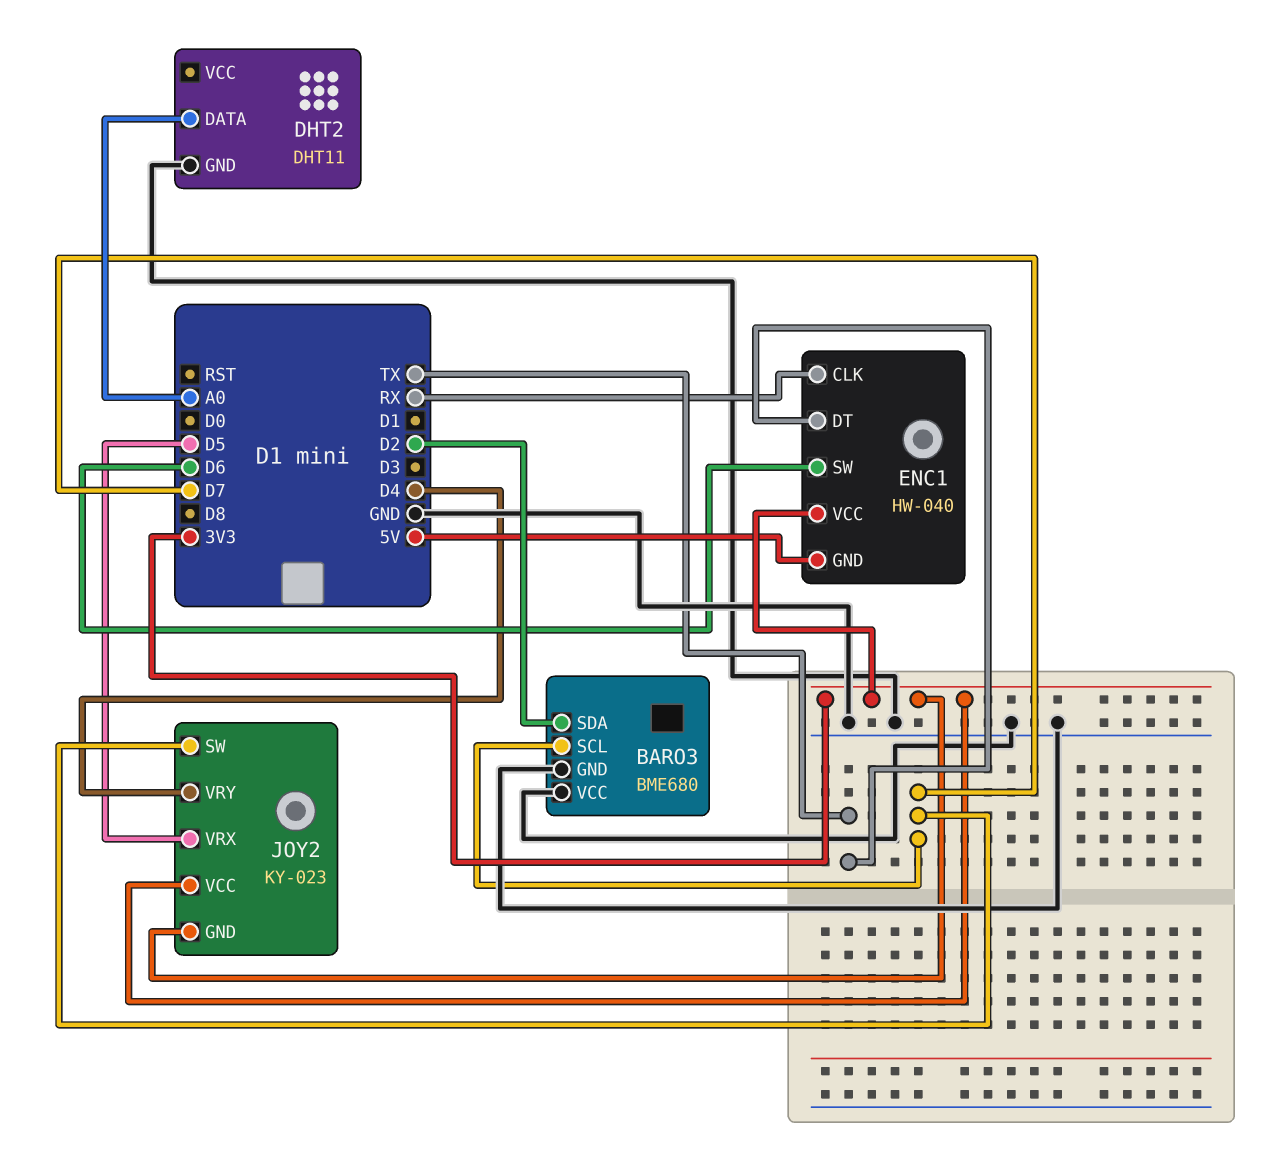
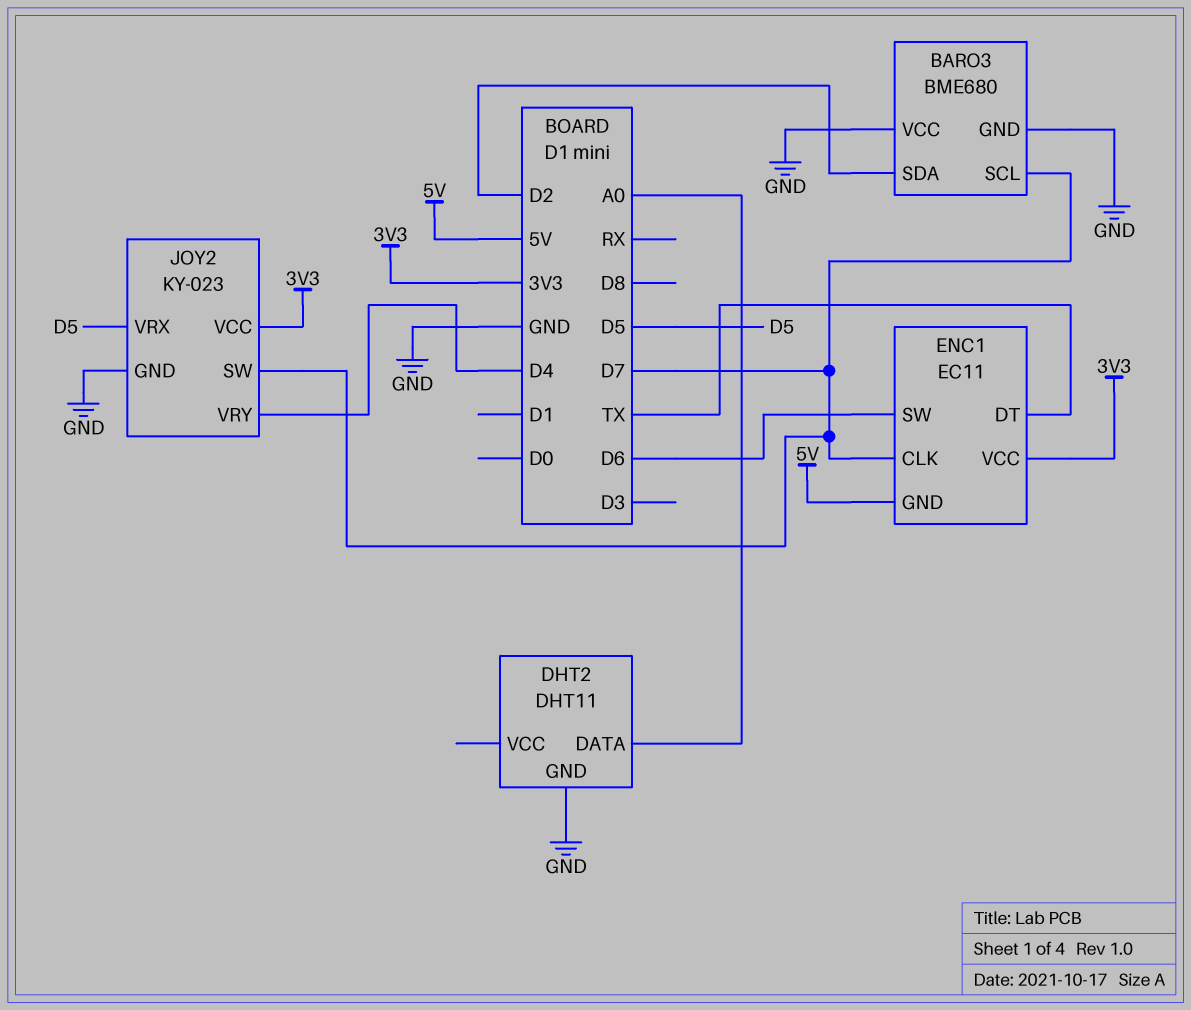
ENC1: HW-040 -> EC11
ENC1 pin CLK: RX -> D7
JOY2 pin GND: 3V3 -> GND

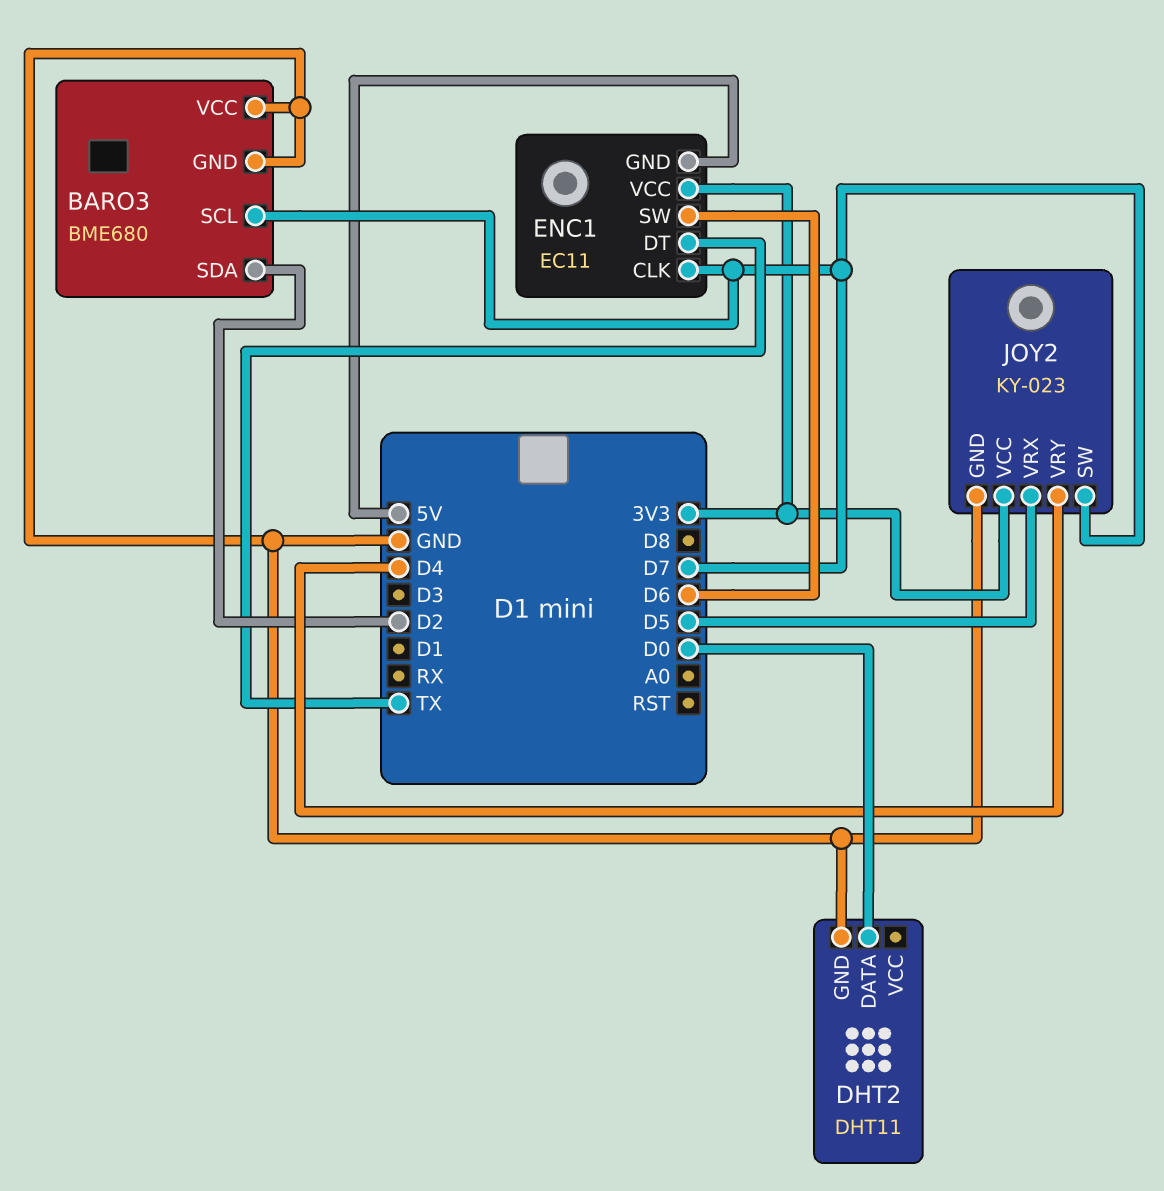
DHT2 pin DATA: A0 -> D0

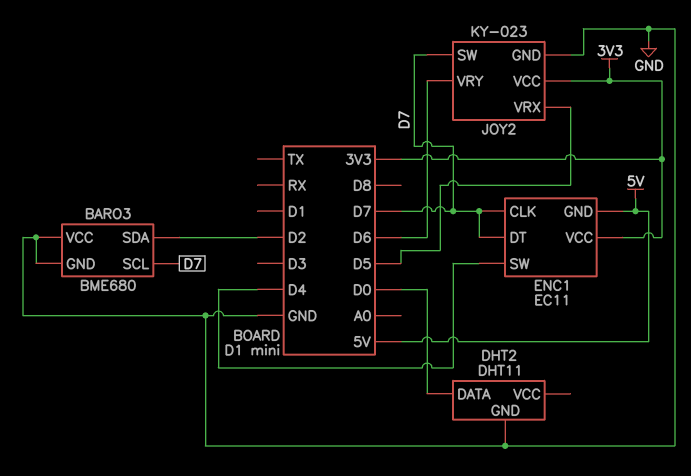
ENC1 pin DT: TX -> D7
ENC1 pin SW: D6 -> D4
JOY2 pin VRY: D4 -> D6

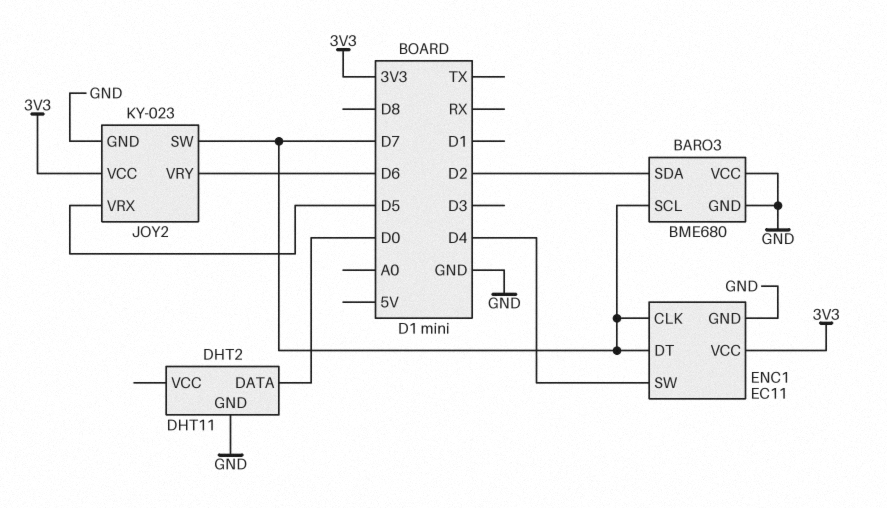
ENC1 pin GND: 5V -> GND

